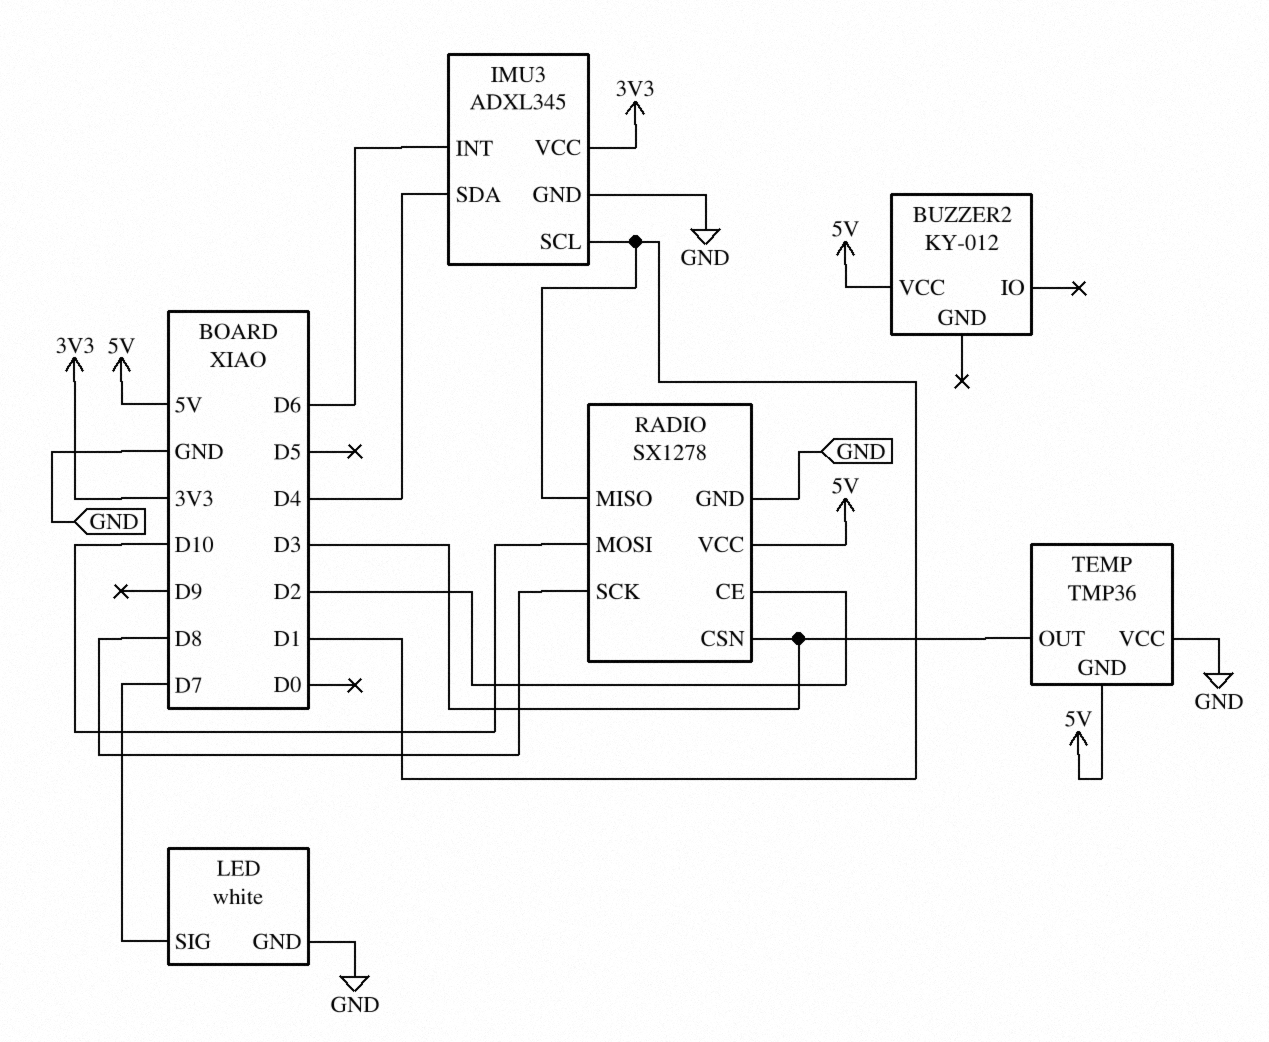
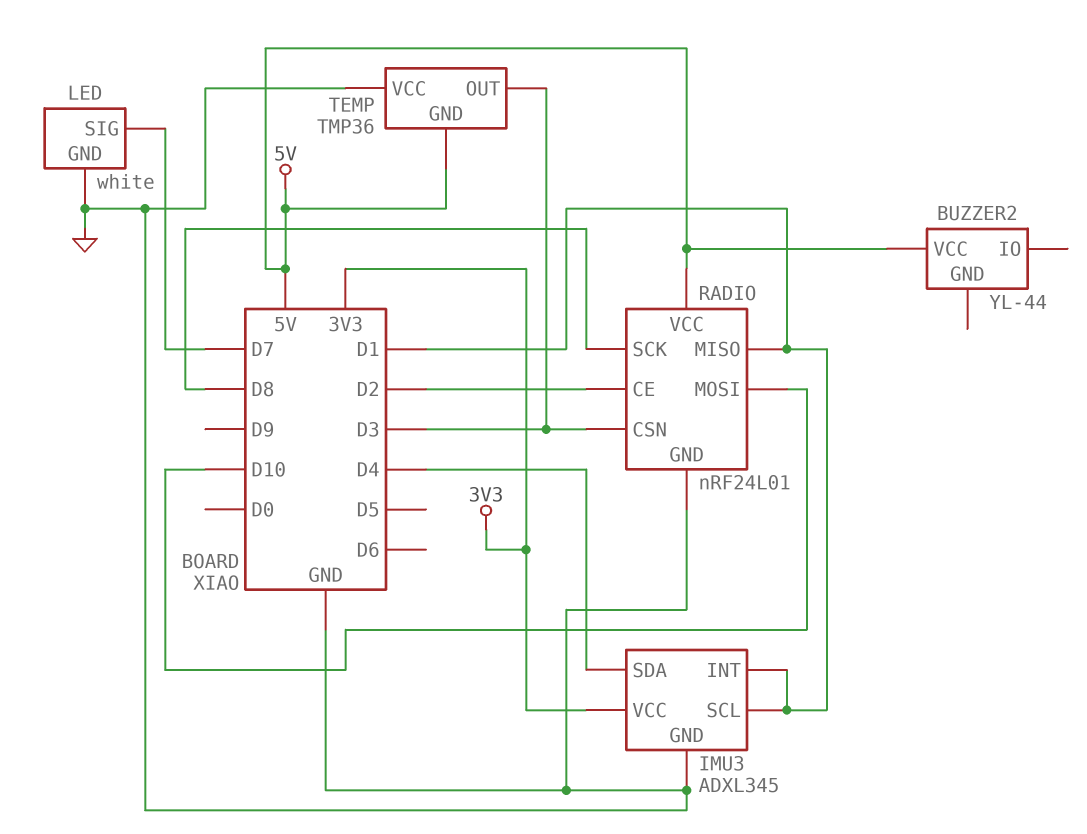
BUZZER2: KY-012 -> YL-44
IMU3 pin INT: D6 -> D1
RADIO: SX1278 -> nRF24L01

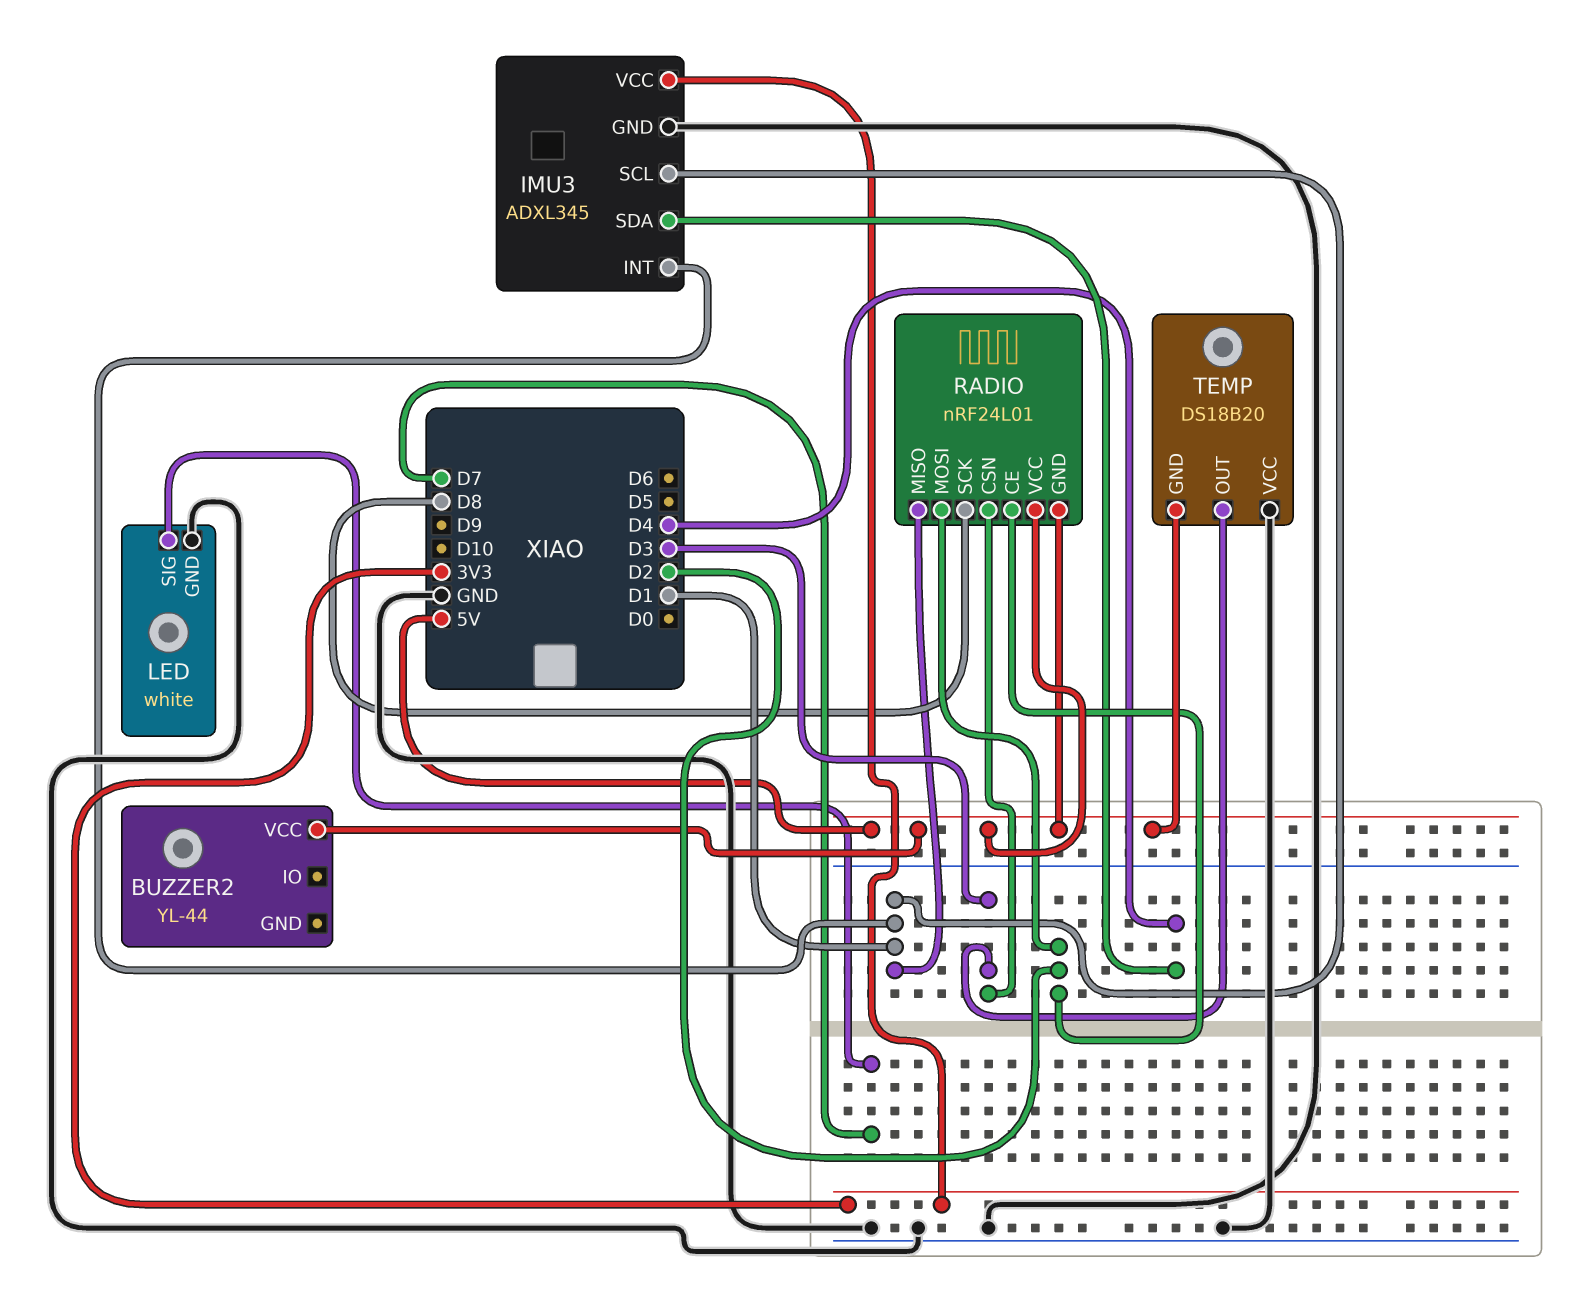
RADIO pin GND: GND -> 5V
RADIO pin MOSI: D10 -> D2
TEMP: TMP36 -> DS18B20

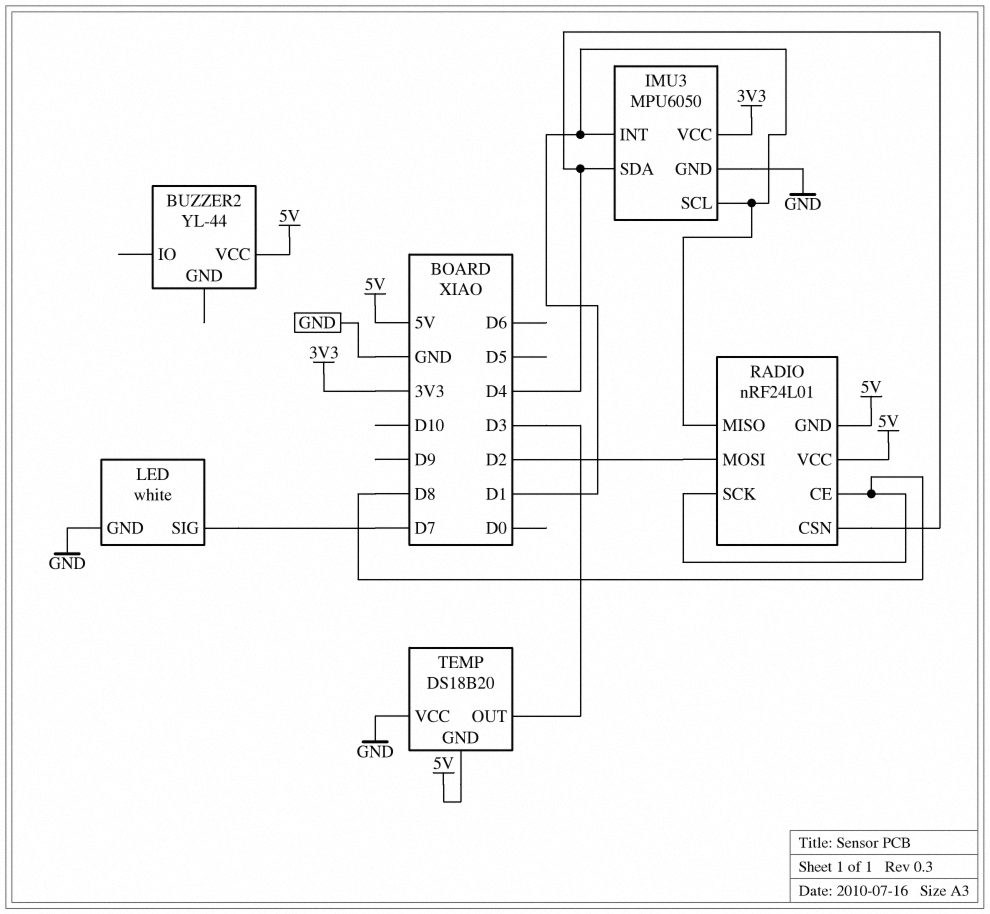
IMU3: ADXL345 -> MPU6050
RADIO pin CE: D2 -> D8
RADIO pin CSN: D3 -> D4

